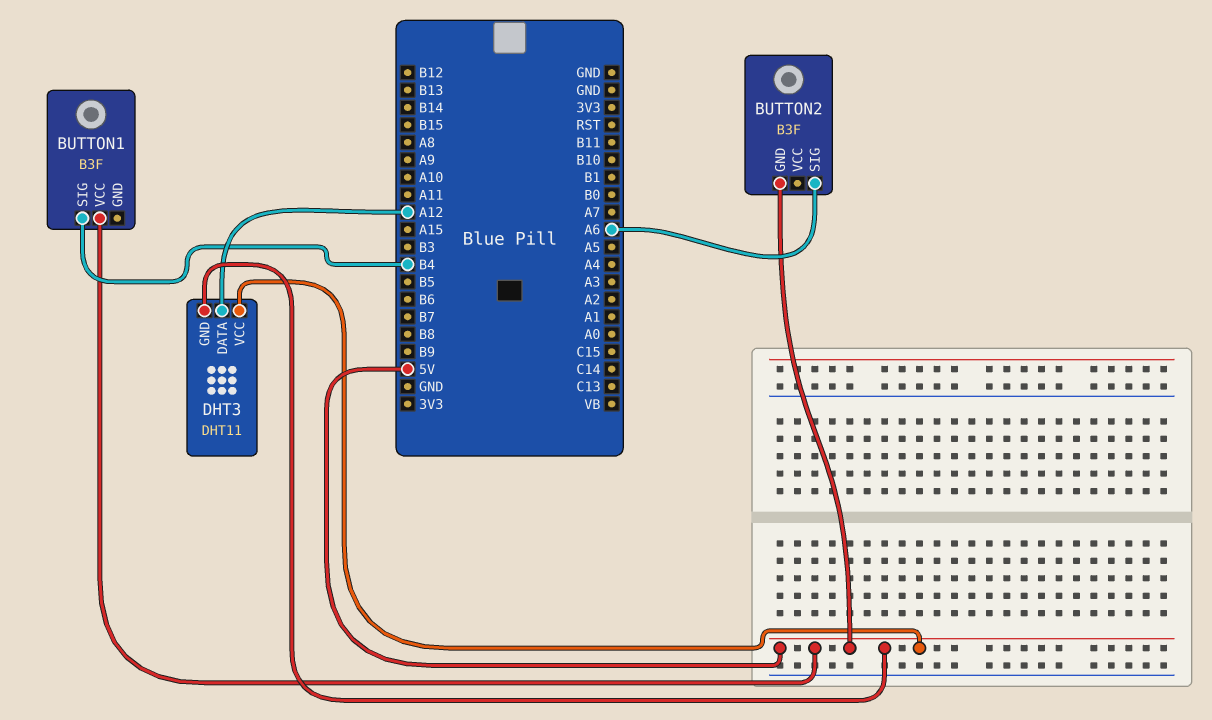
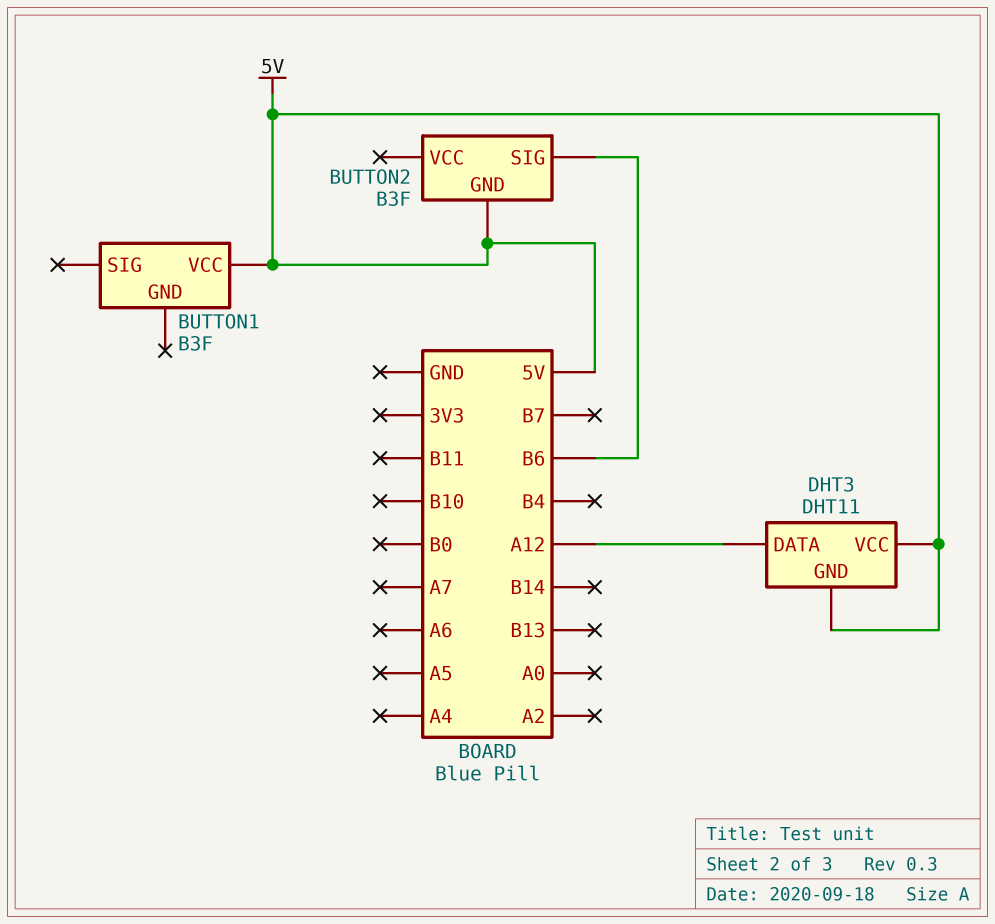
BUTTON1 pin SIG: B4 -> none
BUTTON2 pin SIG: A6 -> B6

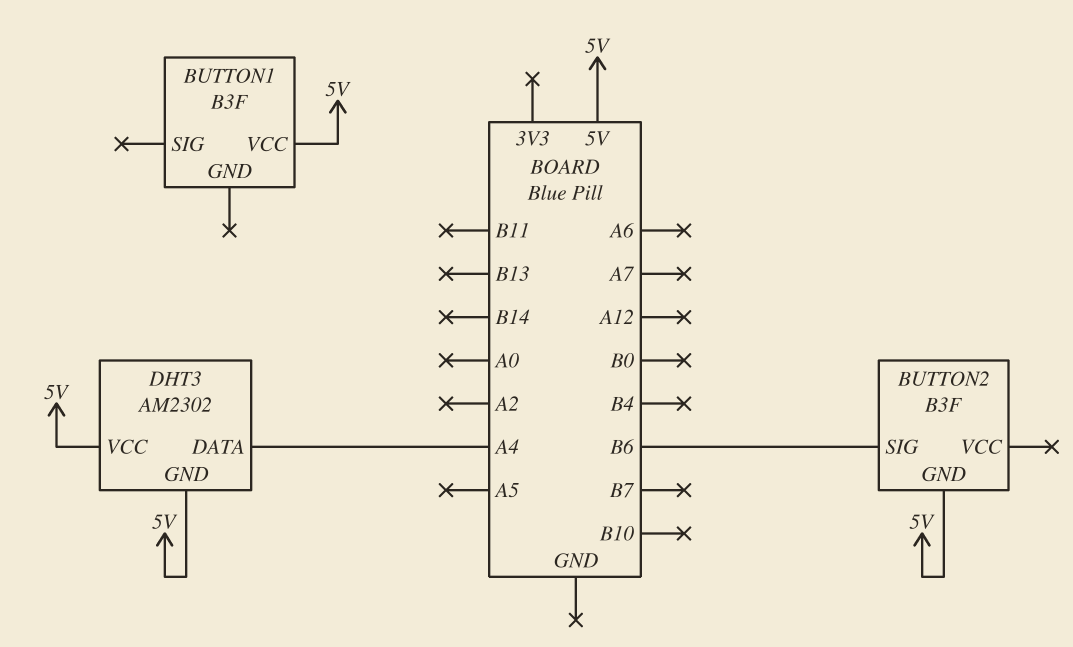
DHT3: DHT11 -> AM2302
DHT3 pin DATA: A12 -> A4

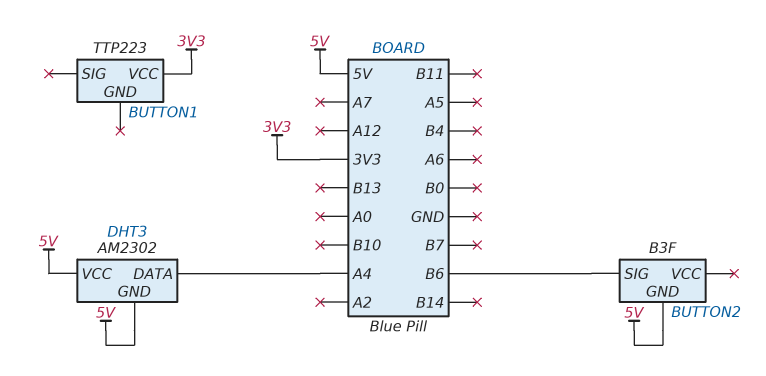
BUTTON1: B3F -> TTP223
BUTTON1 pin VCC: 5V -> 3V3

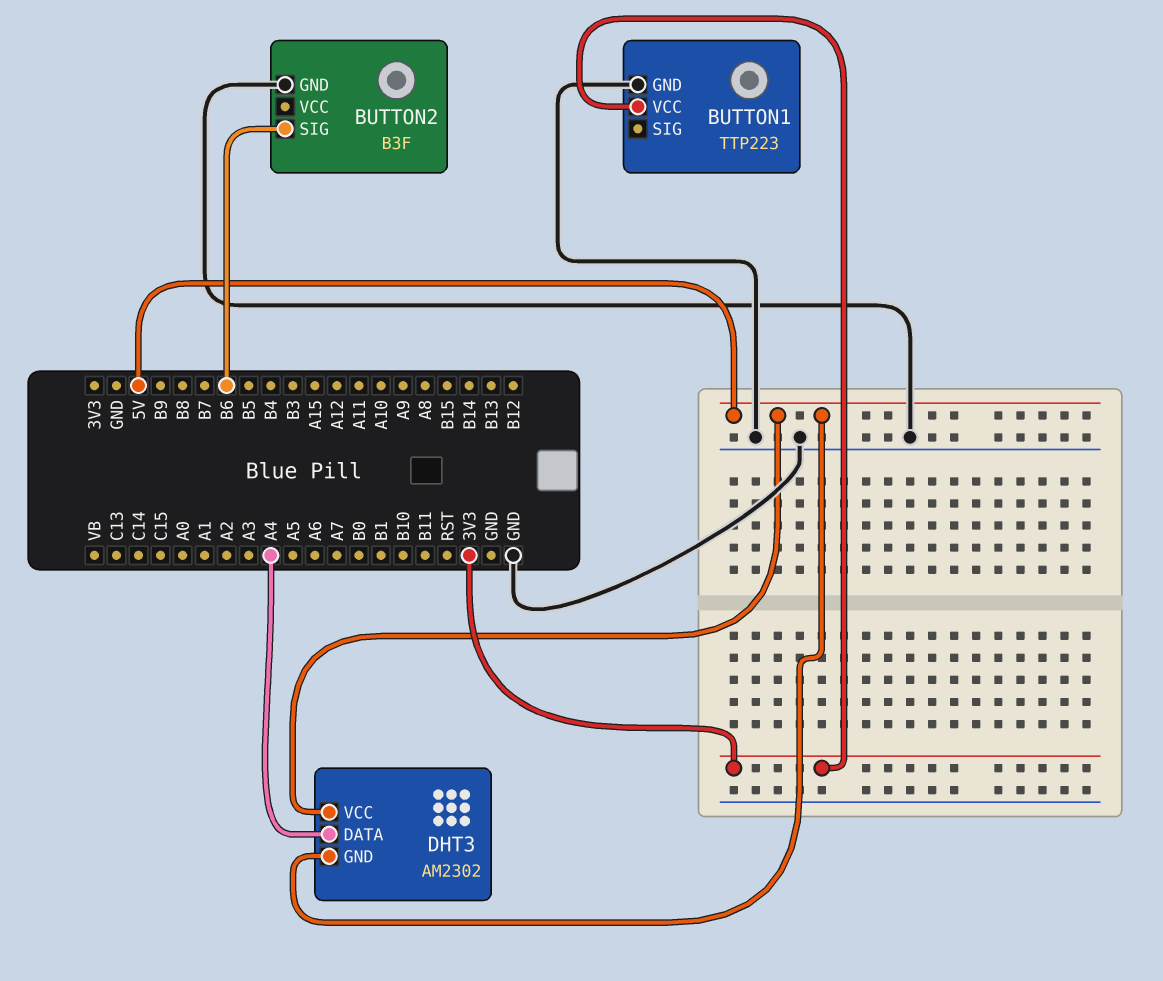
BUTTON1 pin GND: none -> GND
BUTTON2 pin GND: 5V -> GND

